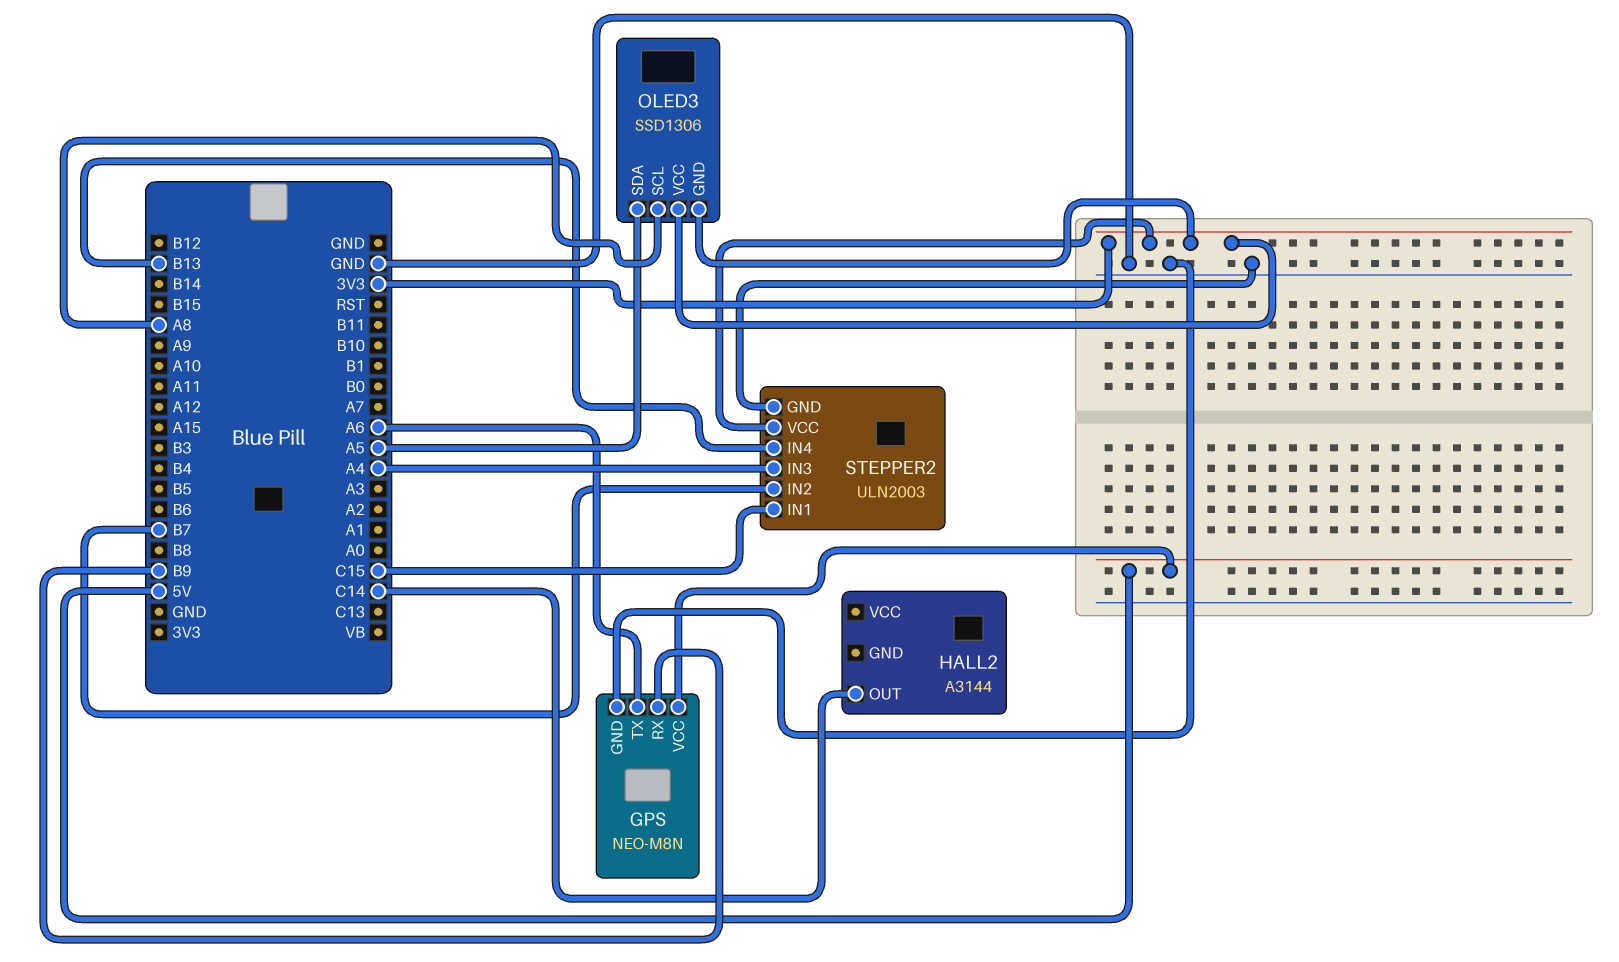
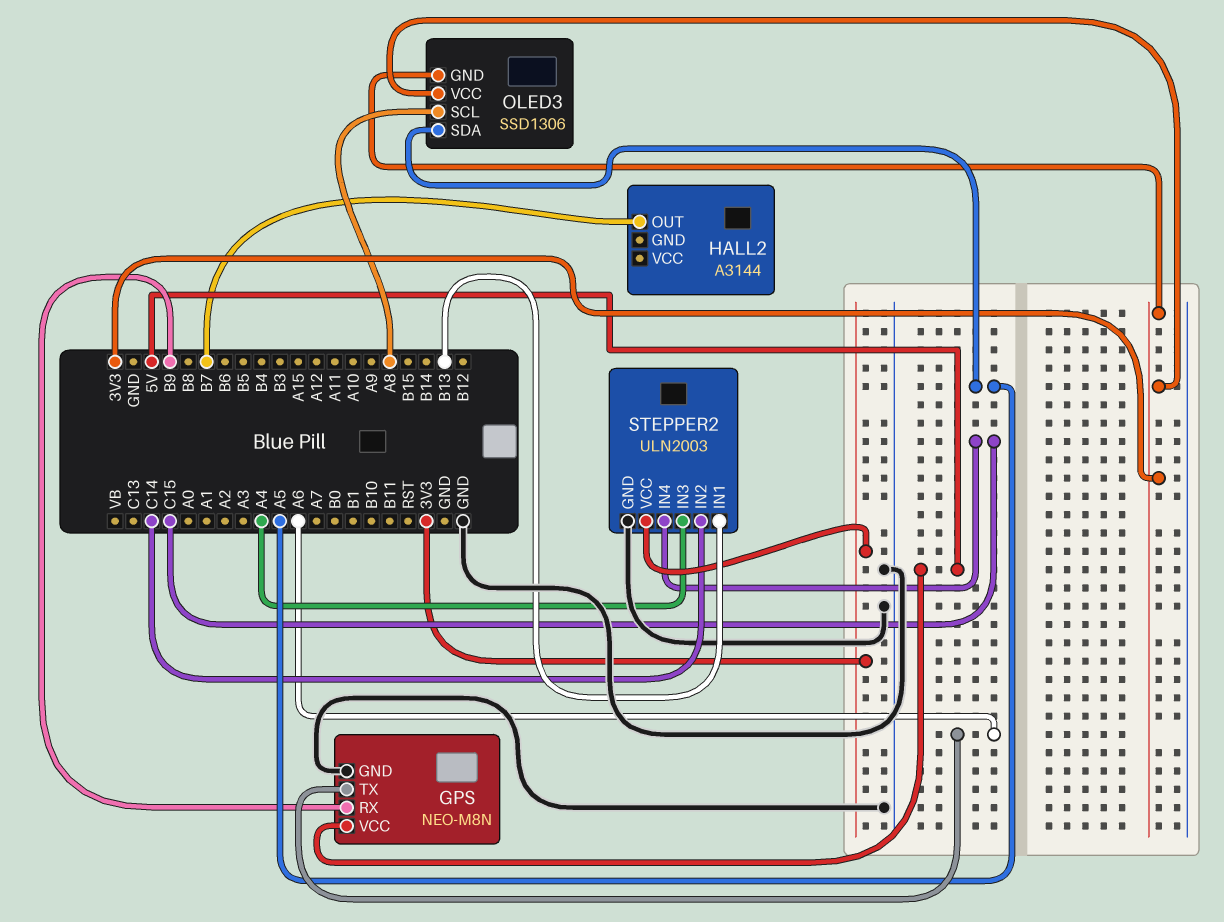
HALL2 pin OUT: C14 -> B7
STEPPER2 pin IN1: C15 -> B13
STEPPER2 pin IN2: B7 -> C14
STEPPER2 pin IN4: B13 -> C15

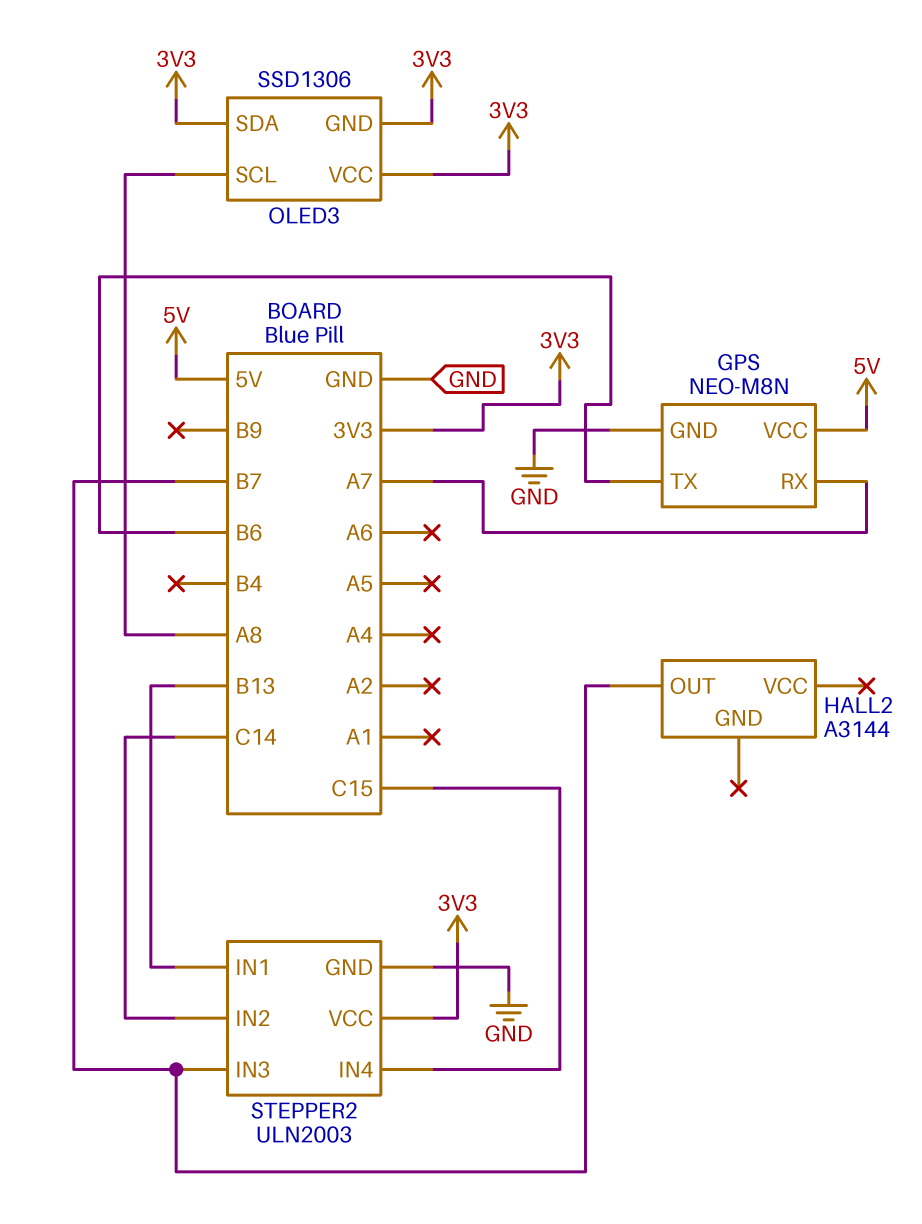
GPS pin RX: B9 -> A7
GPS pin TX: A6 -> B6
OLED3 pin SDA: A5 -> 3V3
STEPPER2 pin IN3: A4 -> B7

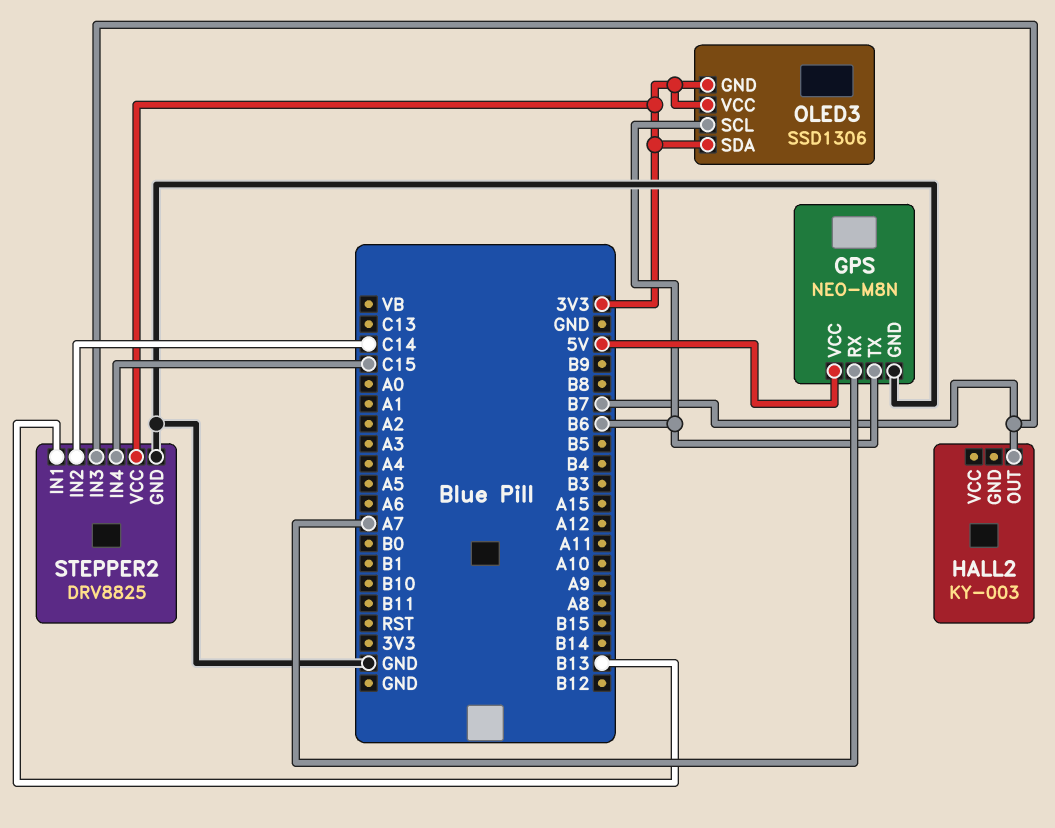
HALL2: A3144 -> KY-003
OLED3 pin SCL: A8 -> B6
STEPPER2: ULN2003 -> DRV8825

